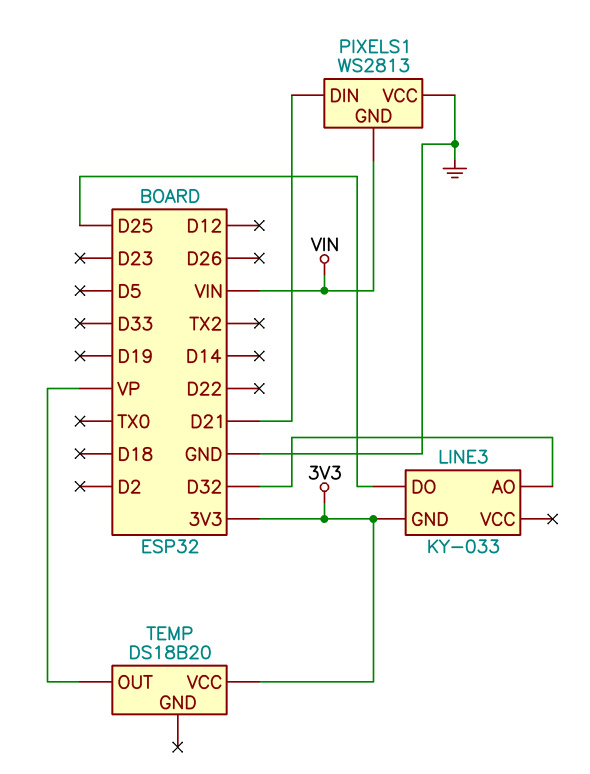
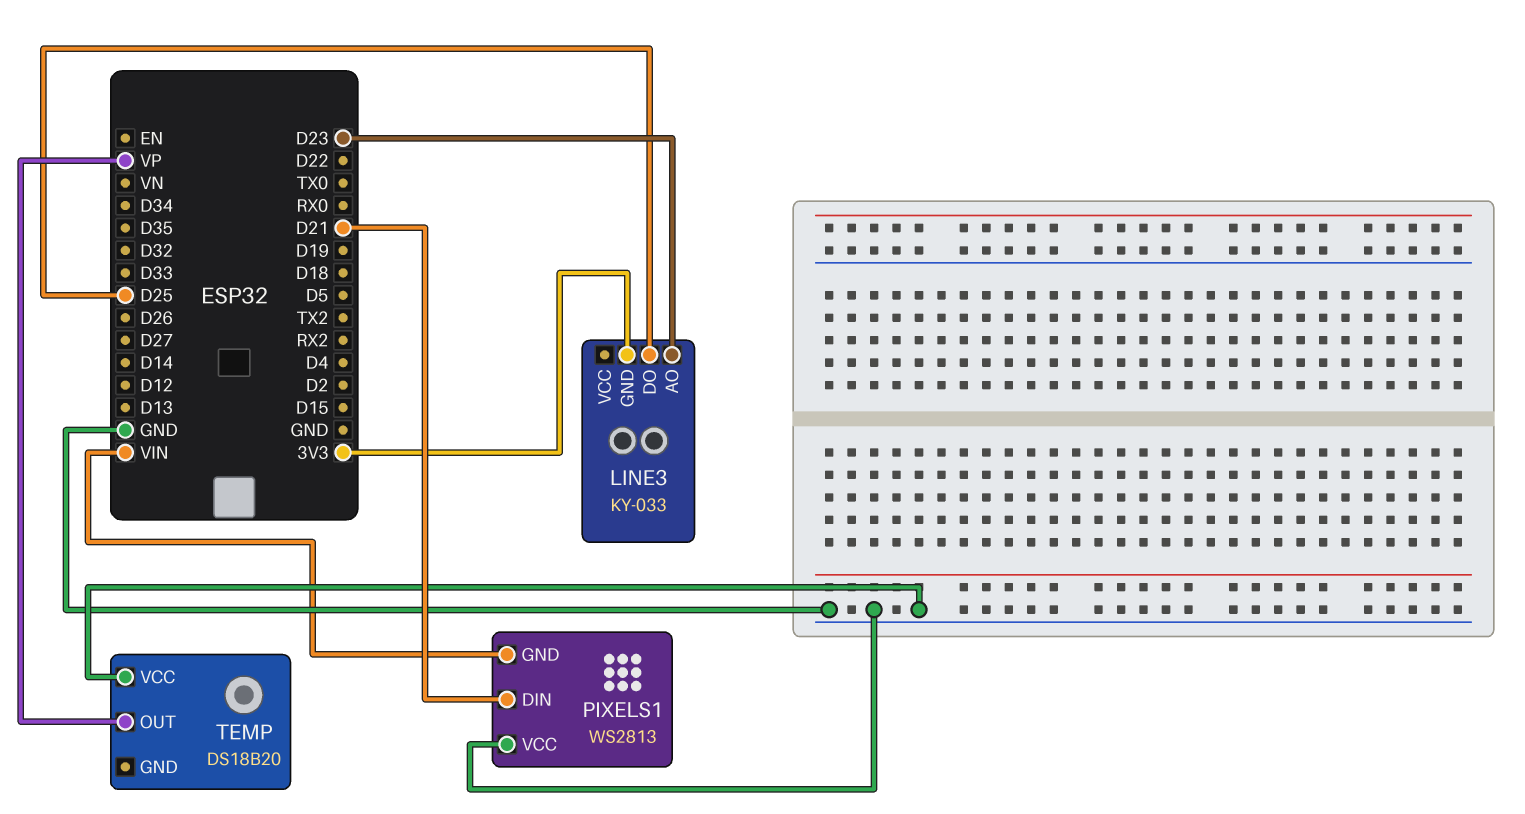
LINE3 pin AO: D32 -> D23
TEMP pin VCC: 3V3 -> GND

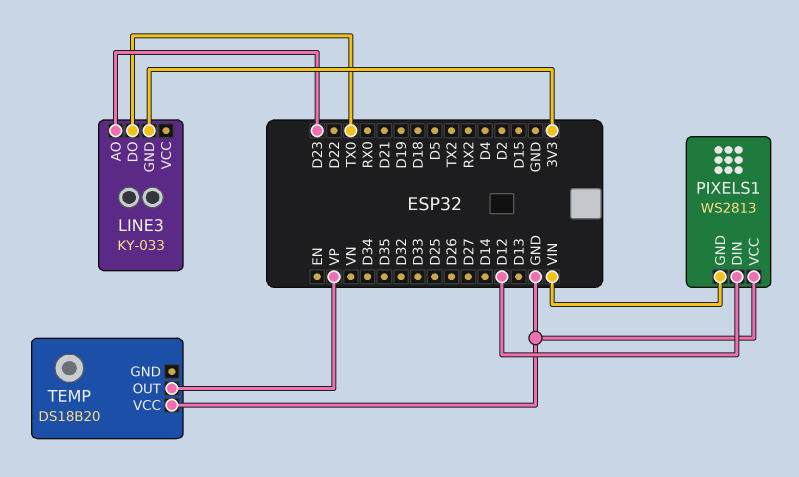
LINE3 pin DO: D25 -> TX0
PIXELS1 pin DIN: D21 -> D12

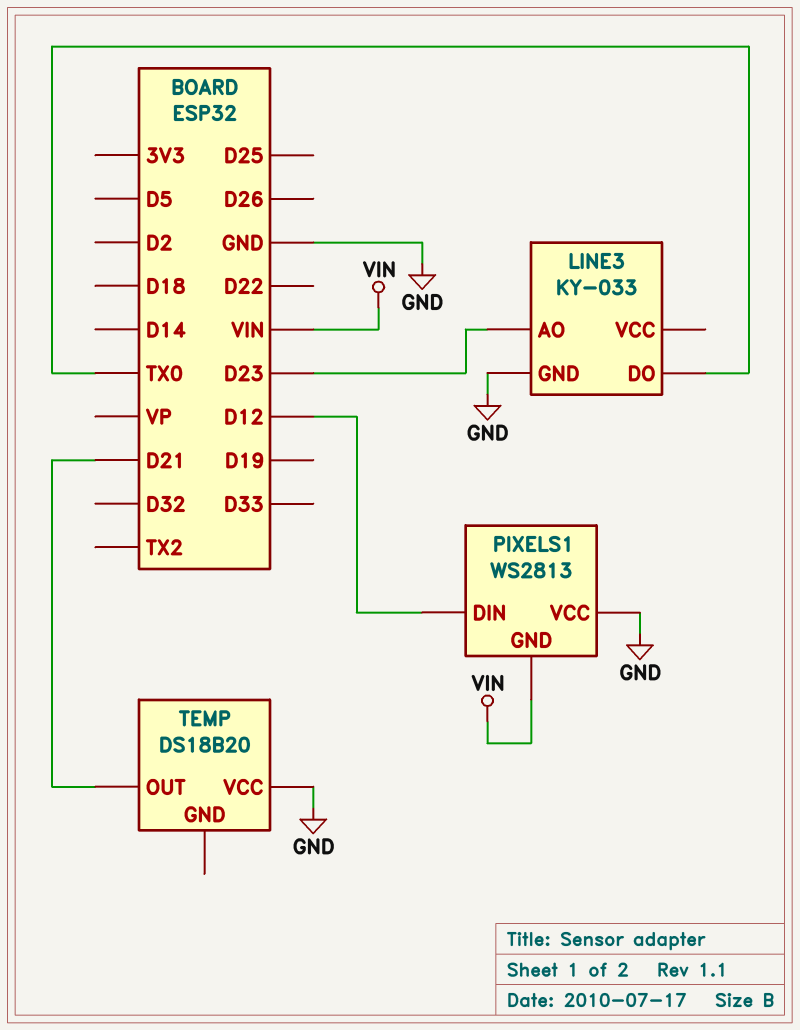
LINE3 pin GND: 3V3 -> GND
TEMP pin OUT: VP -> D21

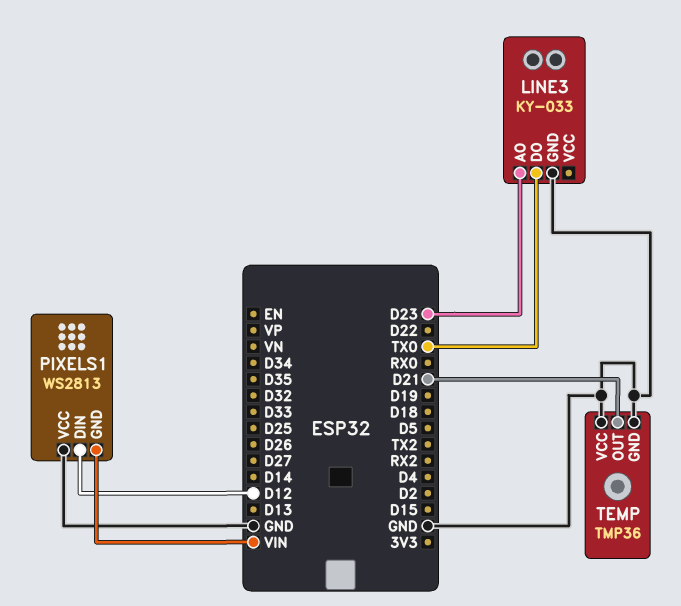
TEMP: DS18B20 -> TMP36
TEMP pin GND: none -> GND

